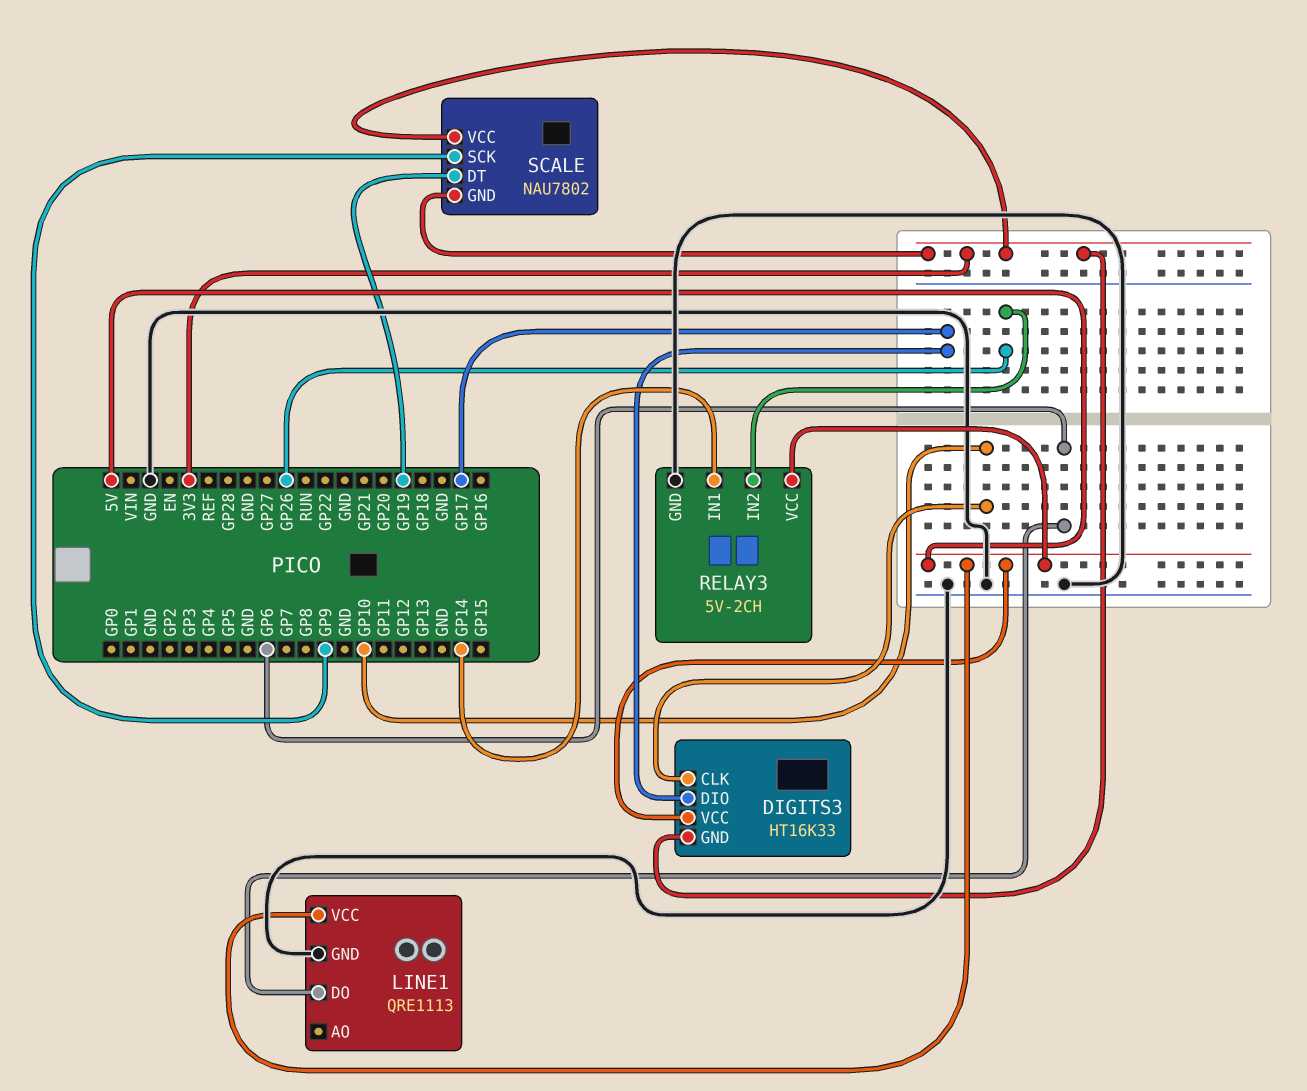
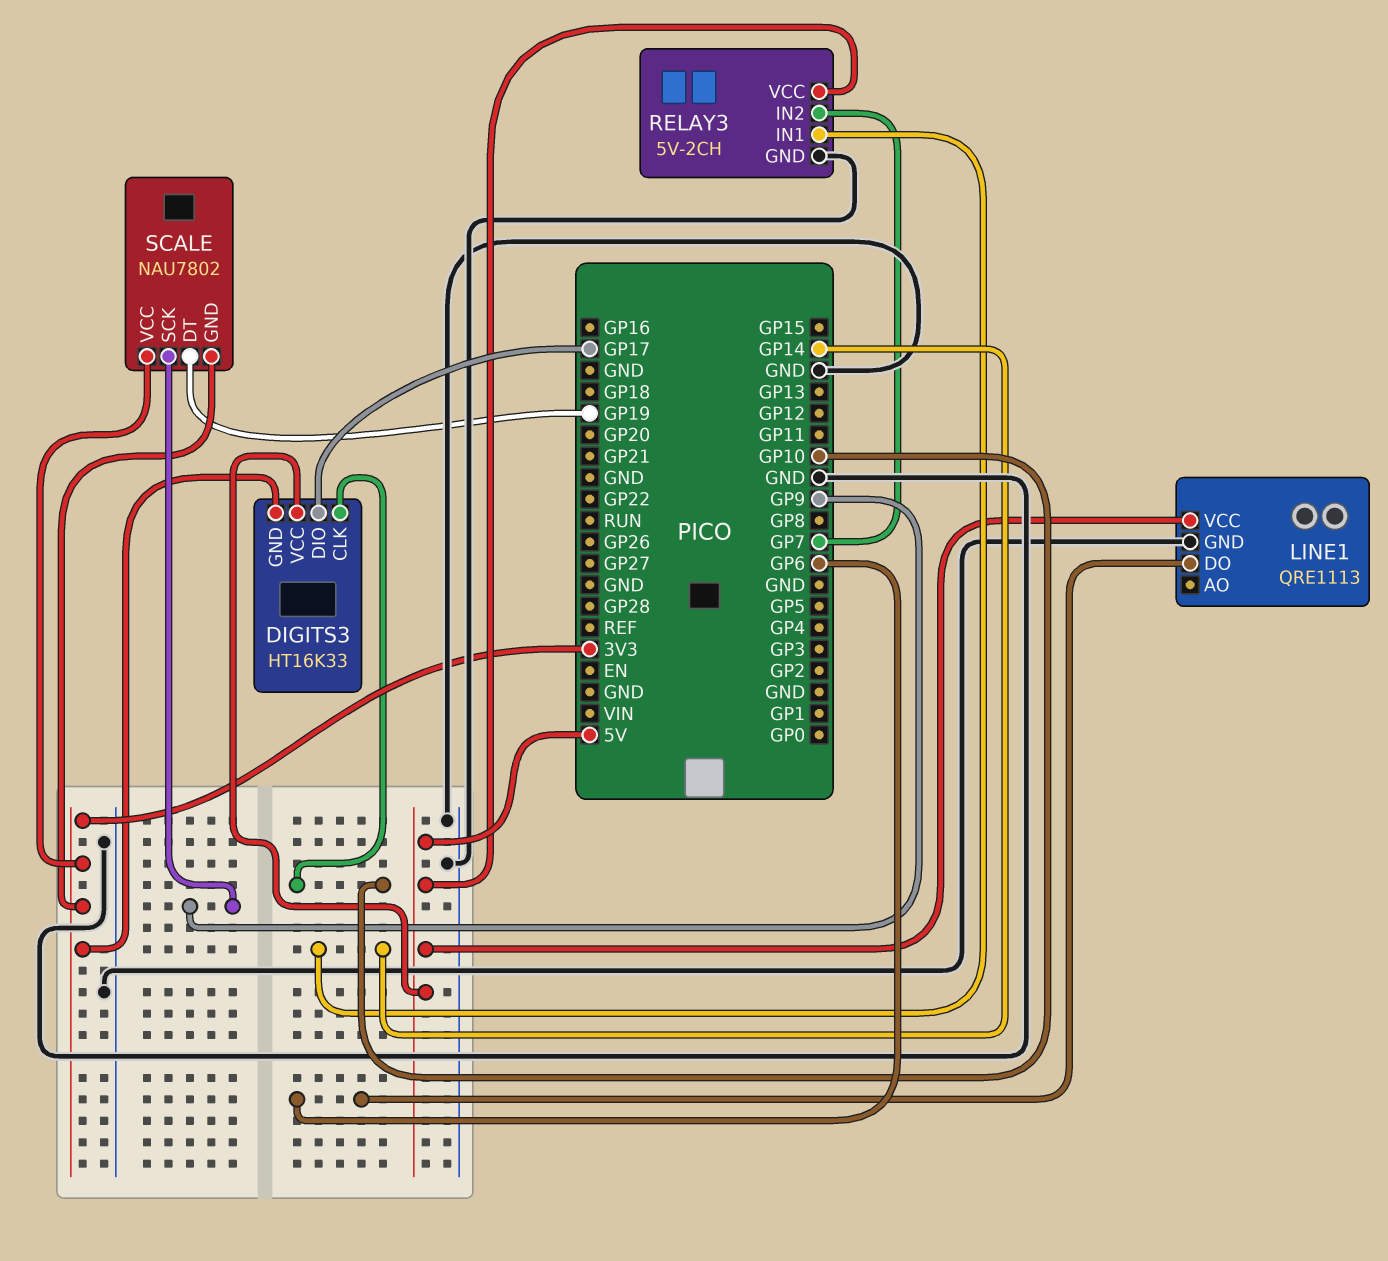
RELAY3 pin IN2: GP26 -> GP7

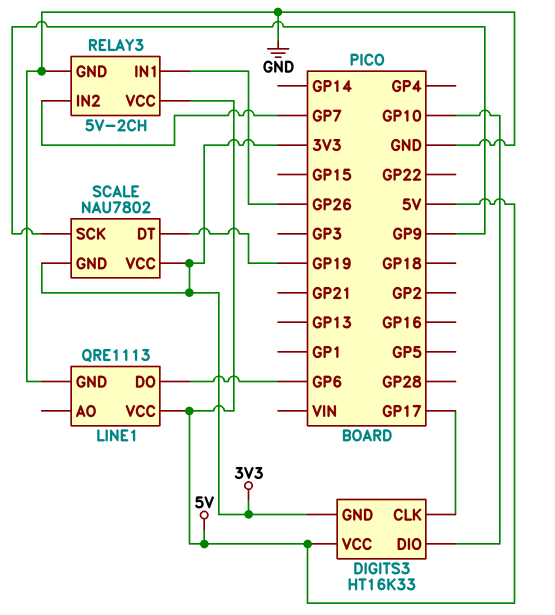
DIGITS3 pin CLK: GP10 -> GP17
DIGITS3 pin DIO: GP17 -> GP10
RELAY3 pin IN1: GP14 -> GP26

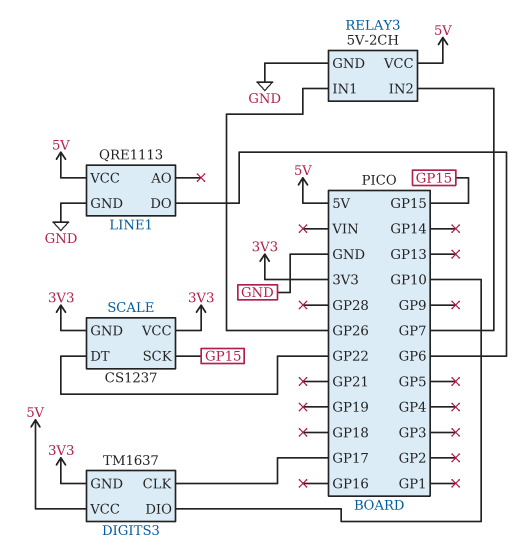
DIGITS3: HT16K33 -> TM1637
SCALE: NAU7802 -> CS1237
SCALE pin DT: GP19 -> GP22
SCALE pin SCK: GP9 -> GP15

